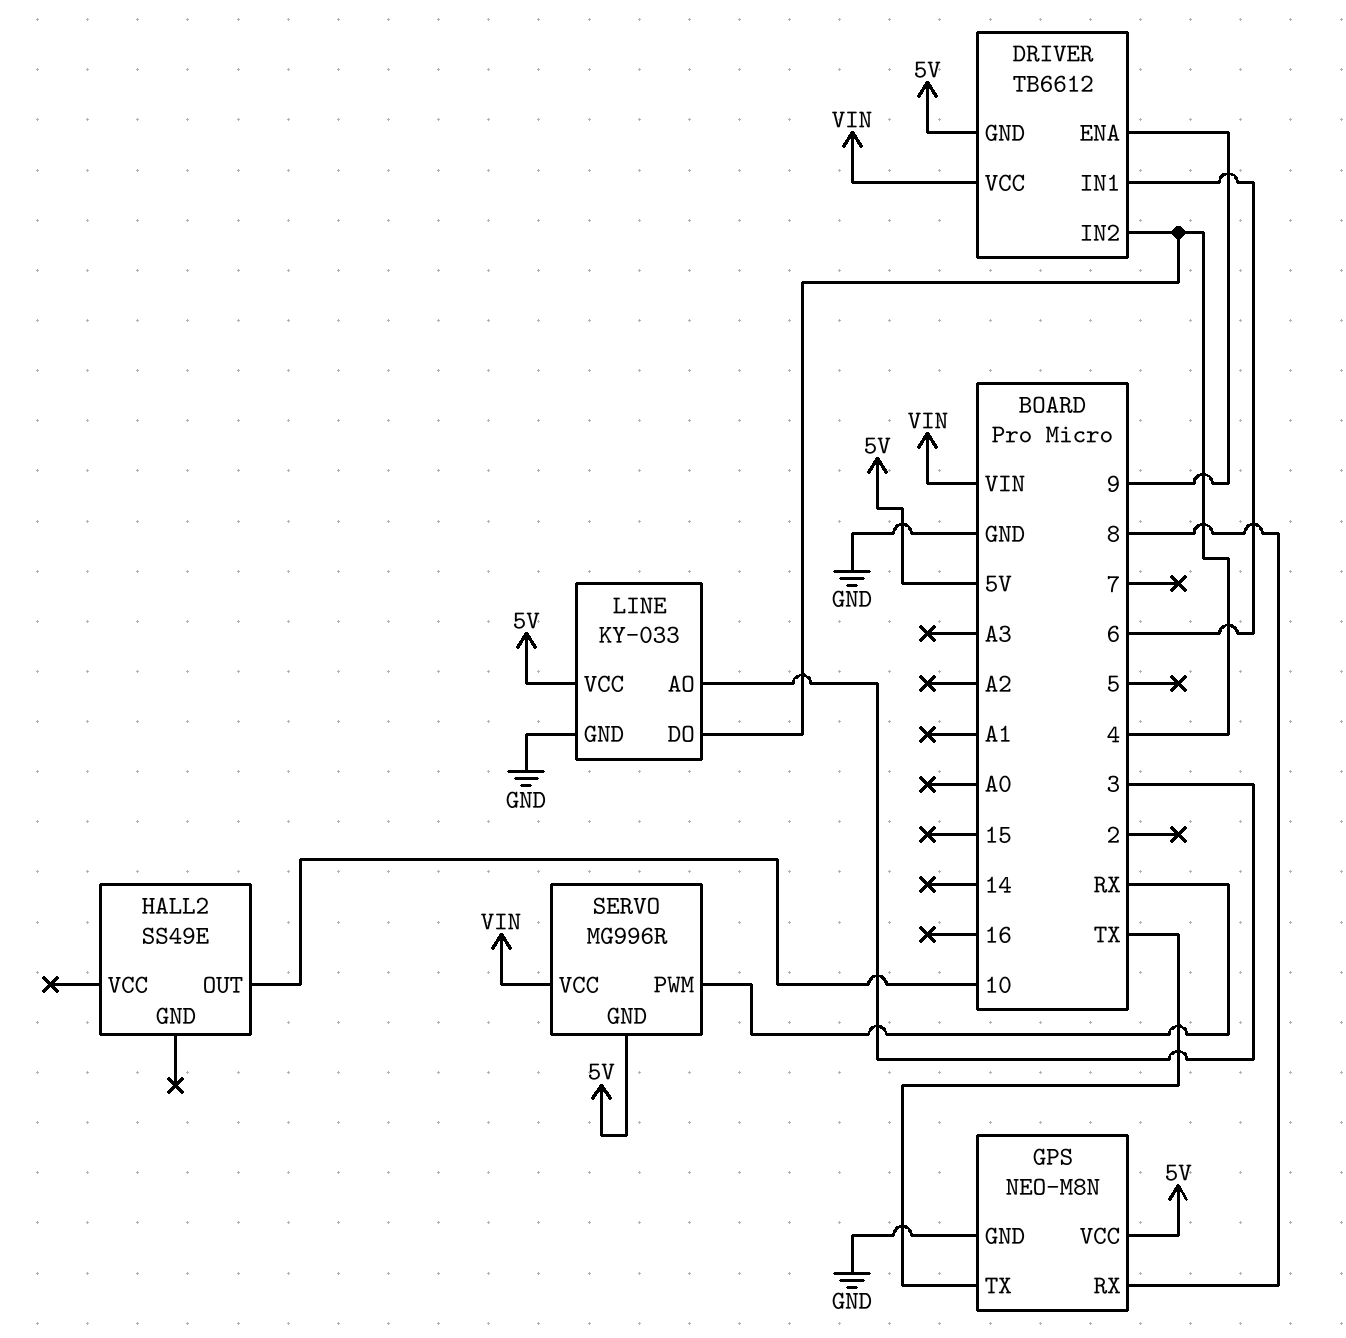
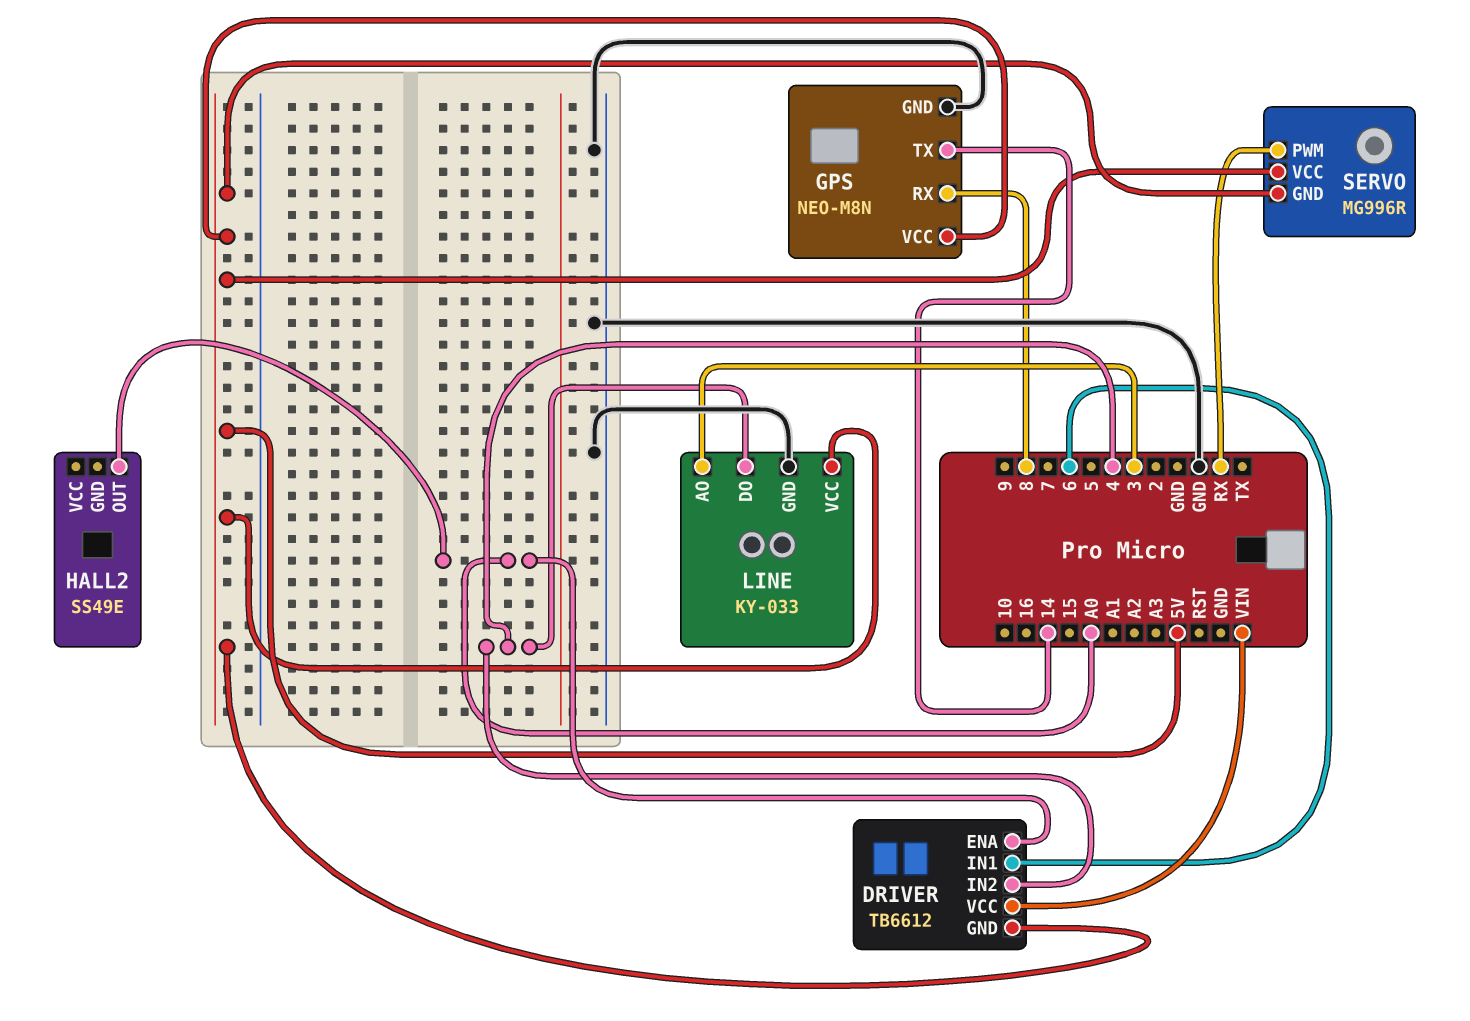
DRIVER pin ENA: 9 -> A0
GPS pin TX: TX -> 14
HALL2 pin OUT: 10 -> A0
SERVO pin VCC: VIN -> 5V

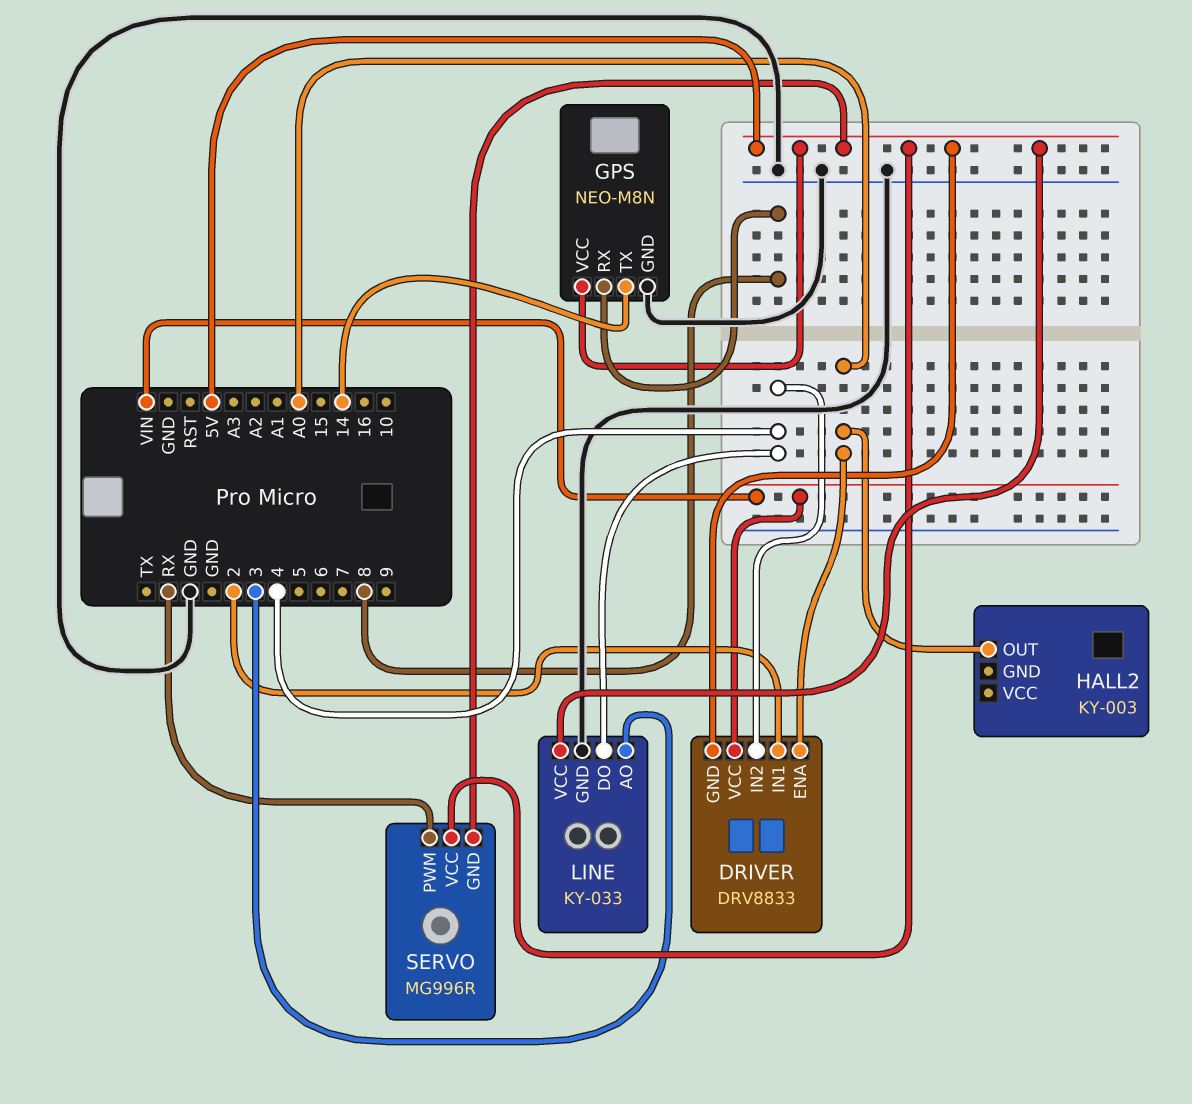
DRIVER: TB6612 -> DRV8833
DRIVER pin IN1: 6 -> 2
HALL2: SS49E -> KY-003

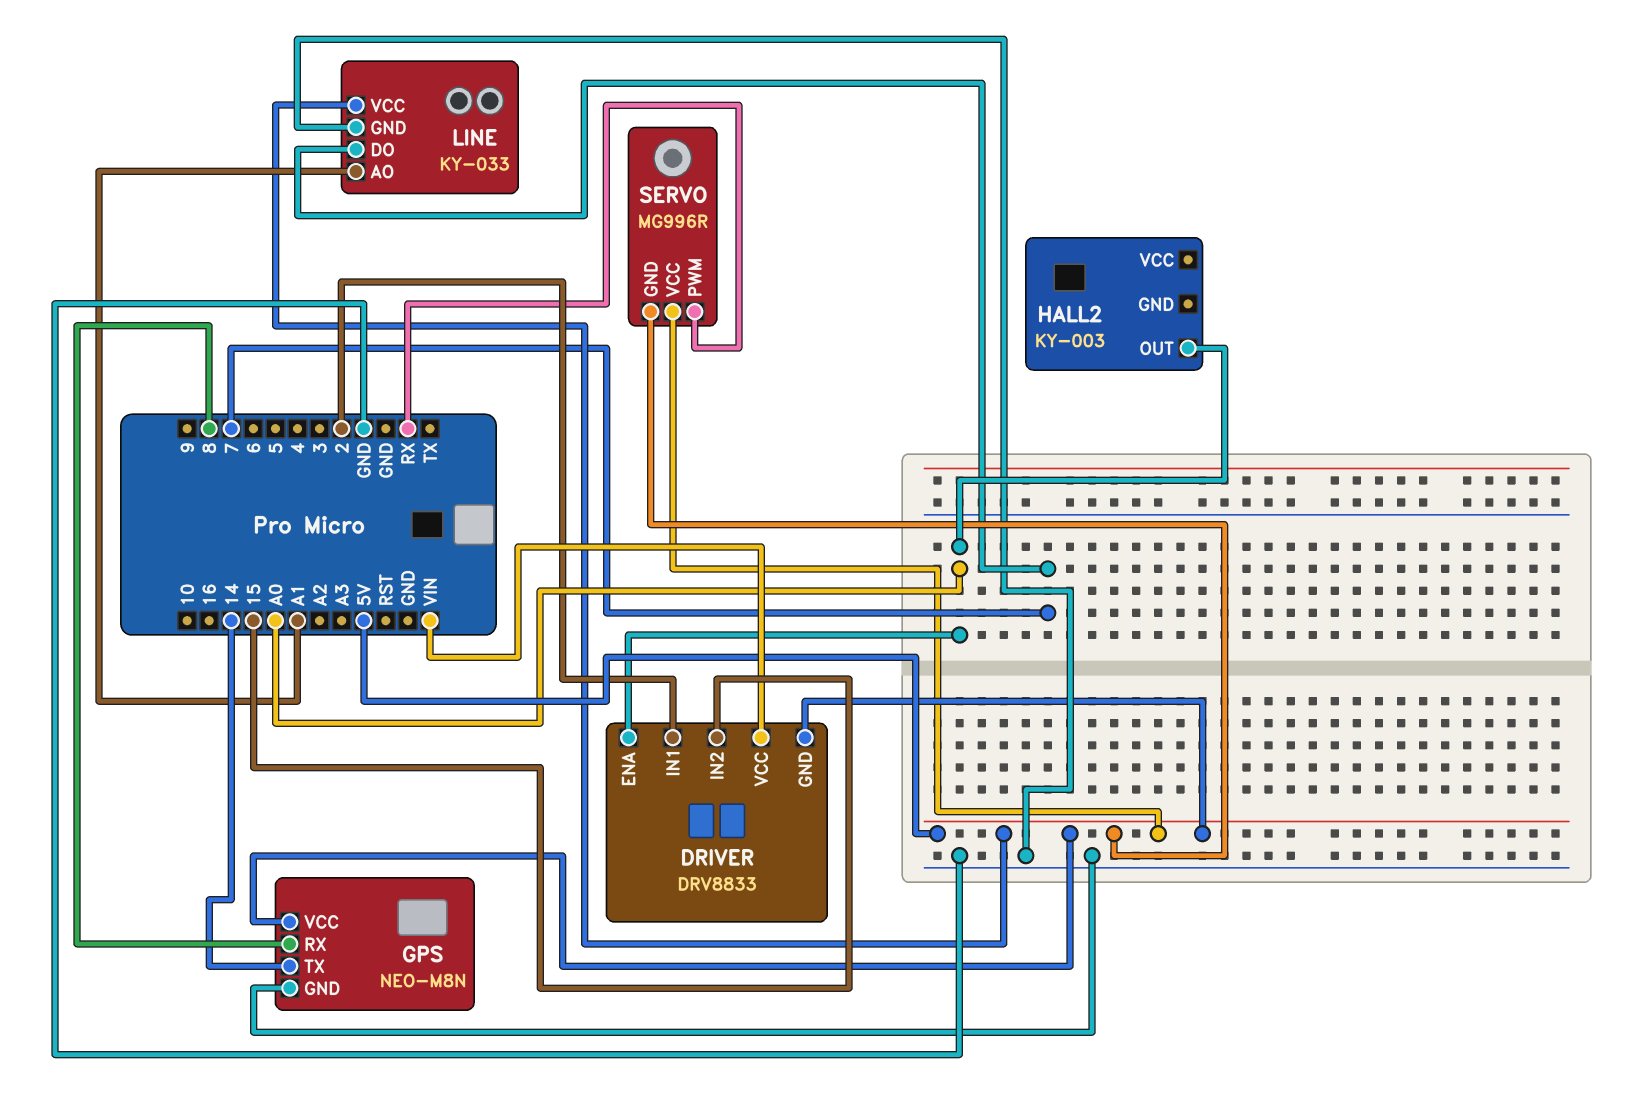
DRIVER pin IN2: 4 -> 15
LINE pin AO: 3 -> A1
LINE pin DO: 4 -> 7

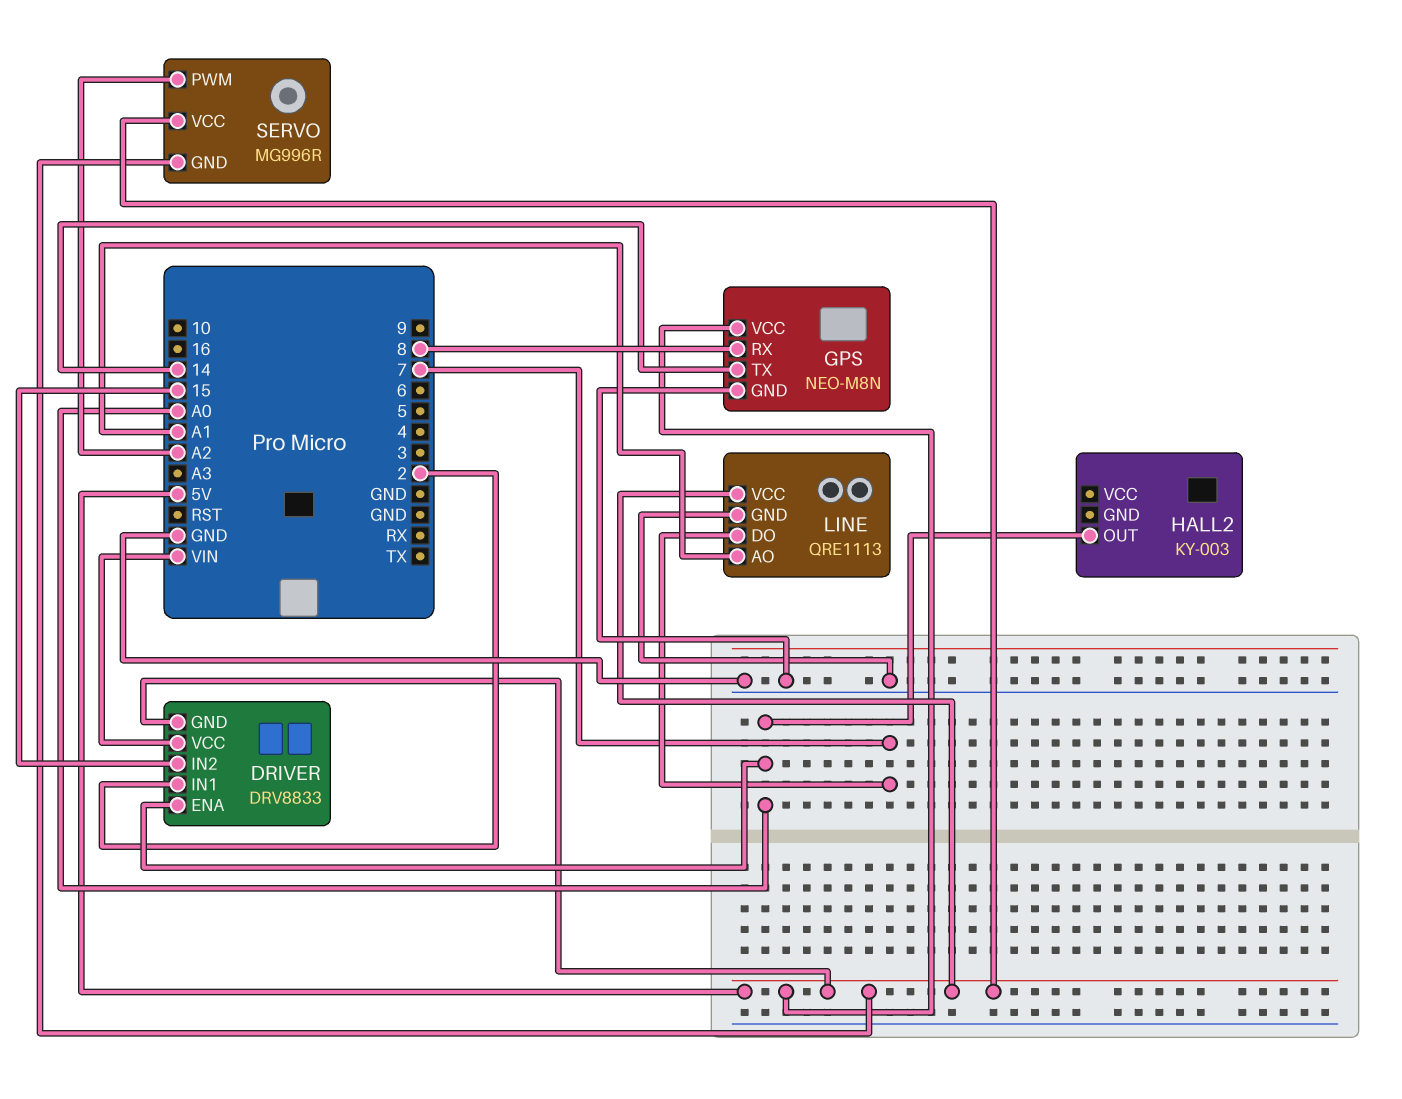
LINE: KY-033 -> QRE1113
SERVO pin PWM: RX -> A2

